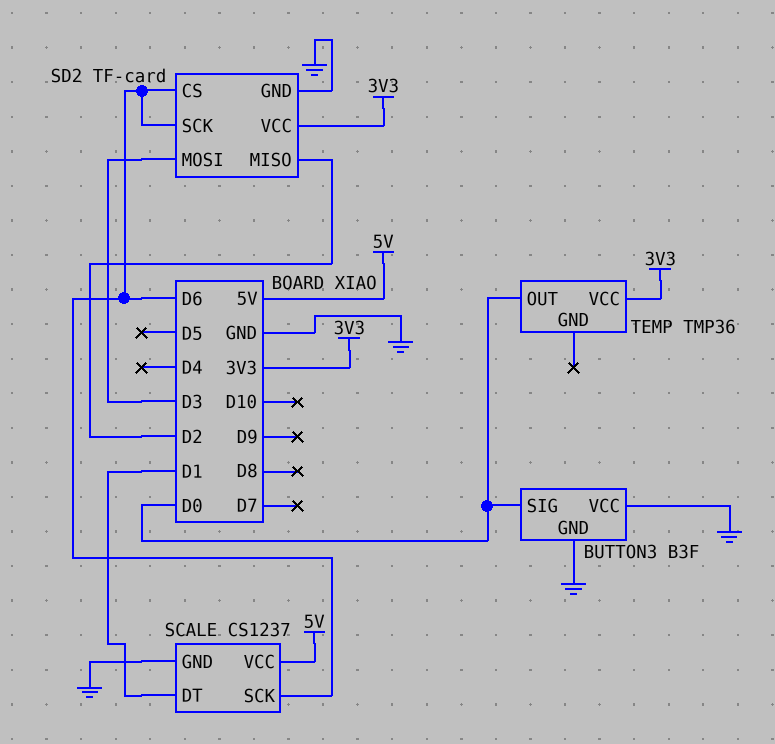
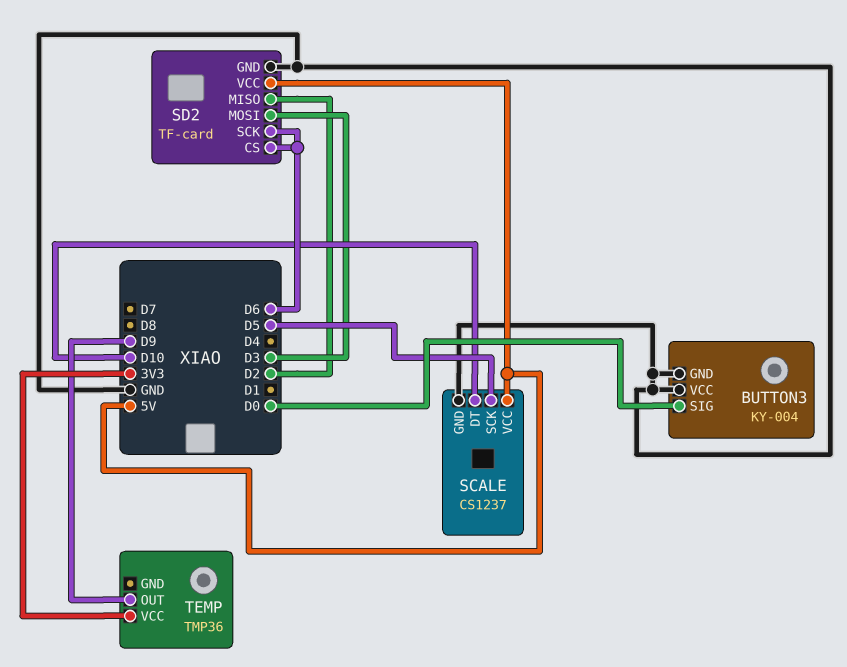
BUTTON3: B3F -> KY-004
SCALE pin DT: D1 -> D10
SCALE pin SCK: D6 -> D5
SD2 pin VCC: 3V3 -> 5V
TEMP pin OUT: D0 -> D9

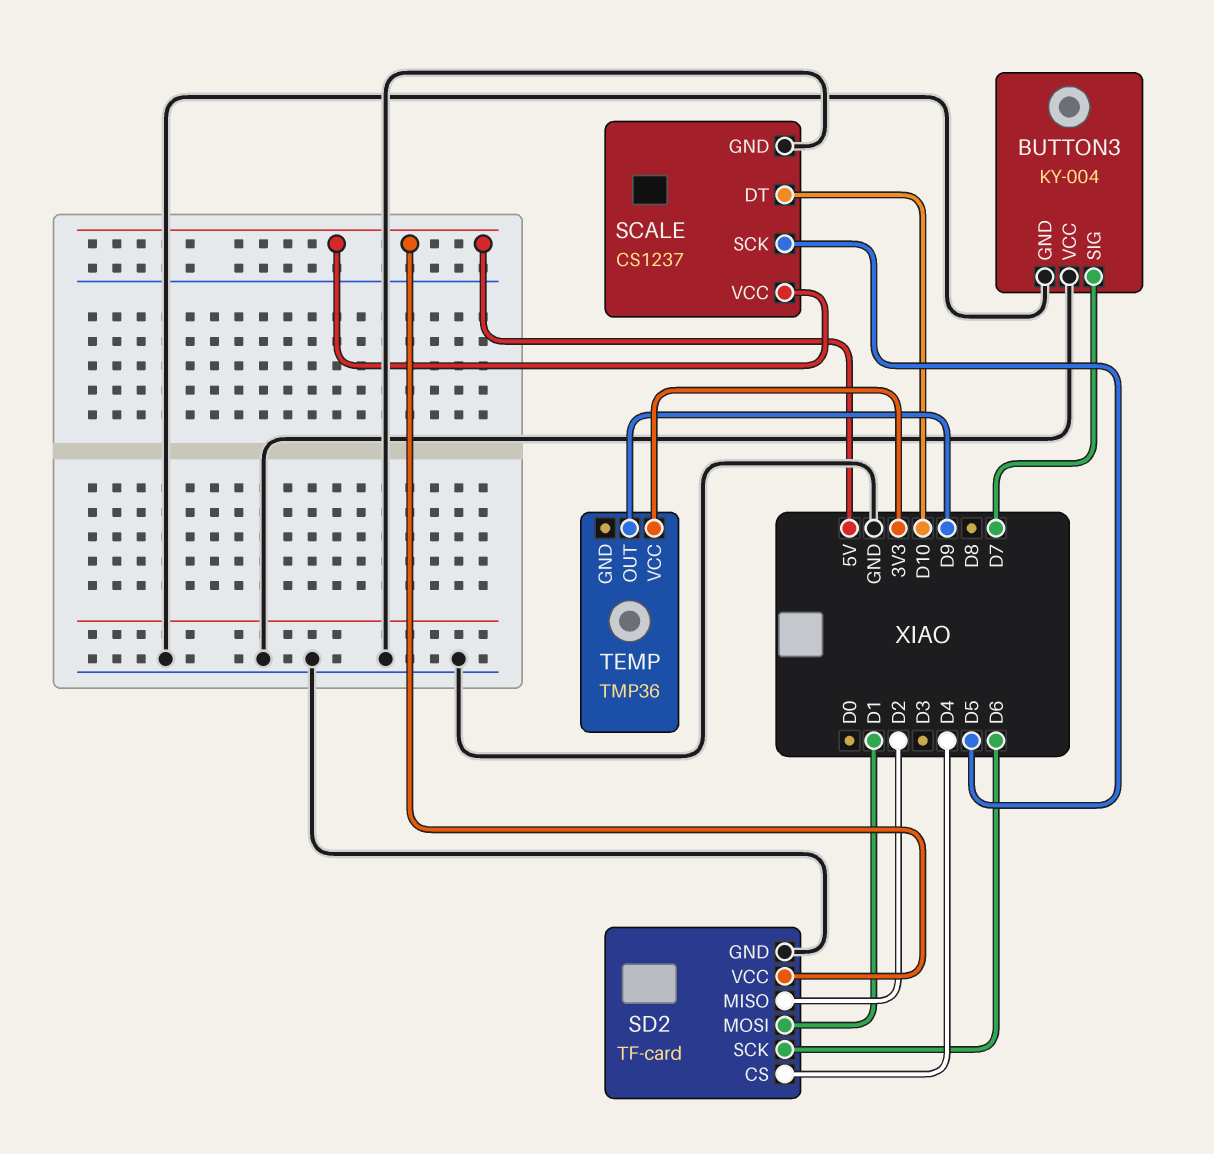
BUTTON3 pin SIG: D0 -> D7
SD2 pin CS: D6 -> D4
SD2 pin MOSI: D3 -> D1

